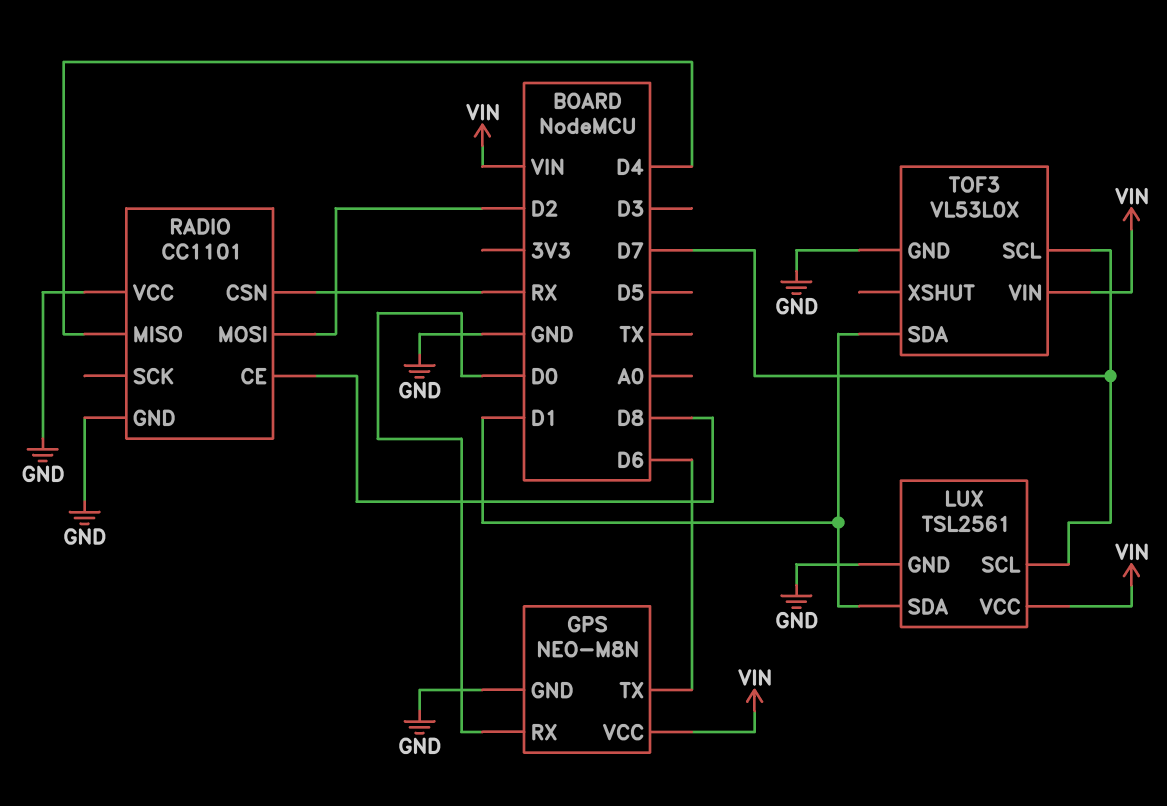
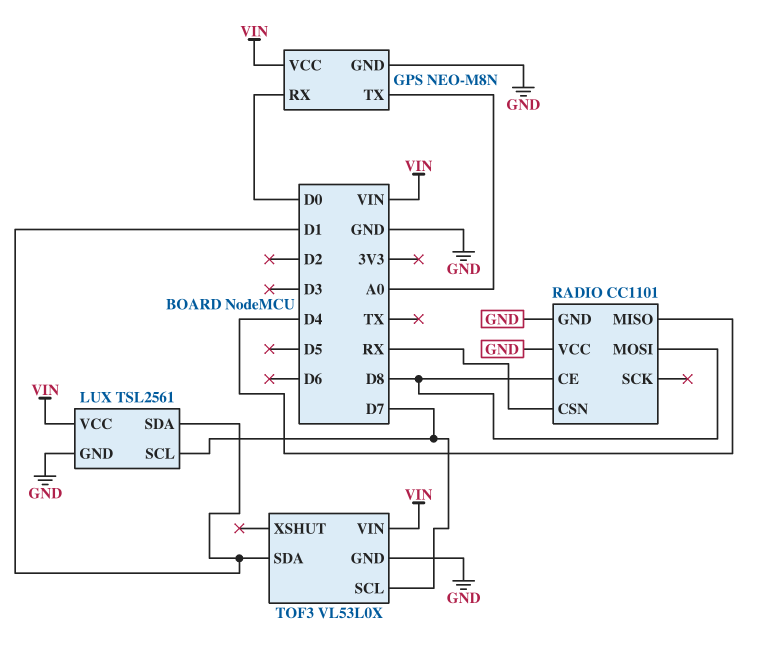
GPS pin TX: D6 -> A0
RADIO pin MOSI: D2 -> D8

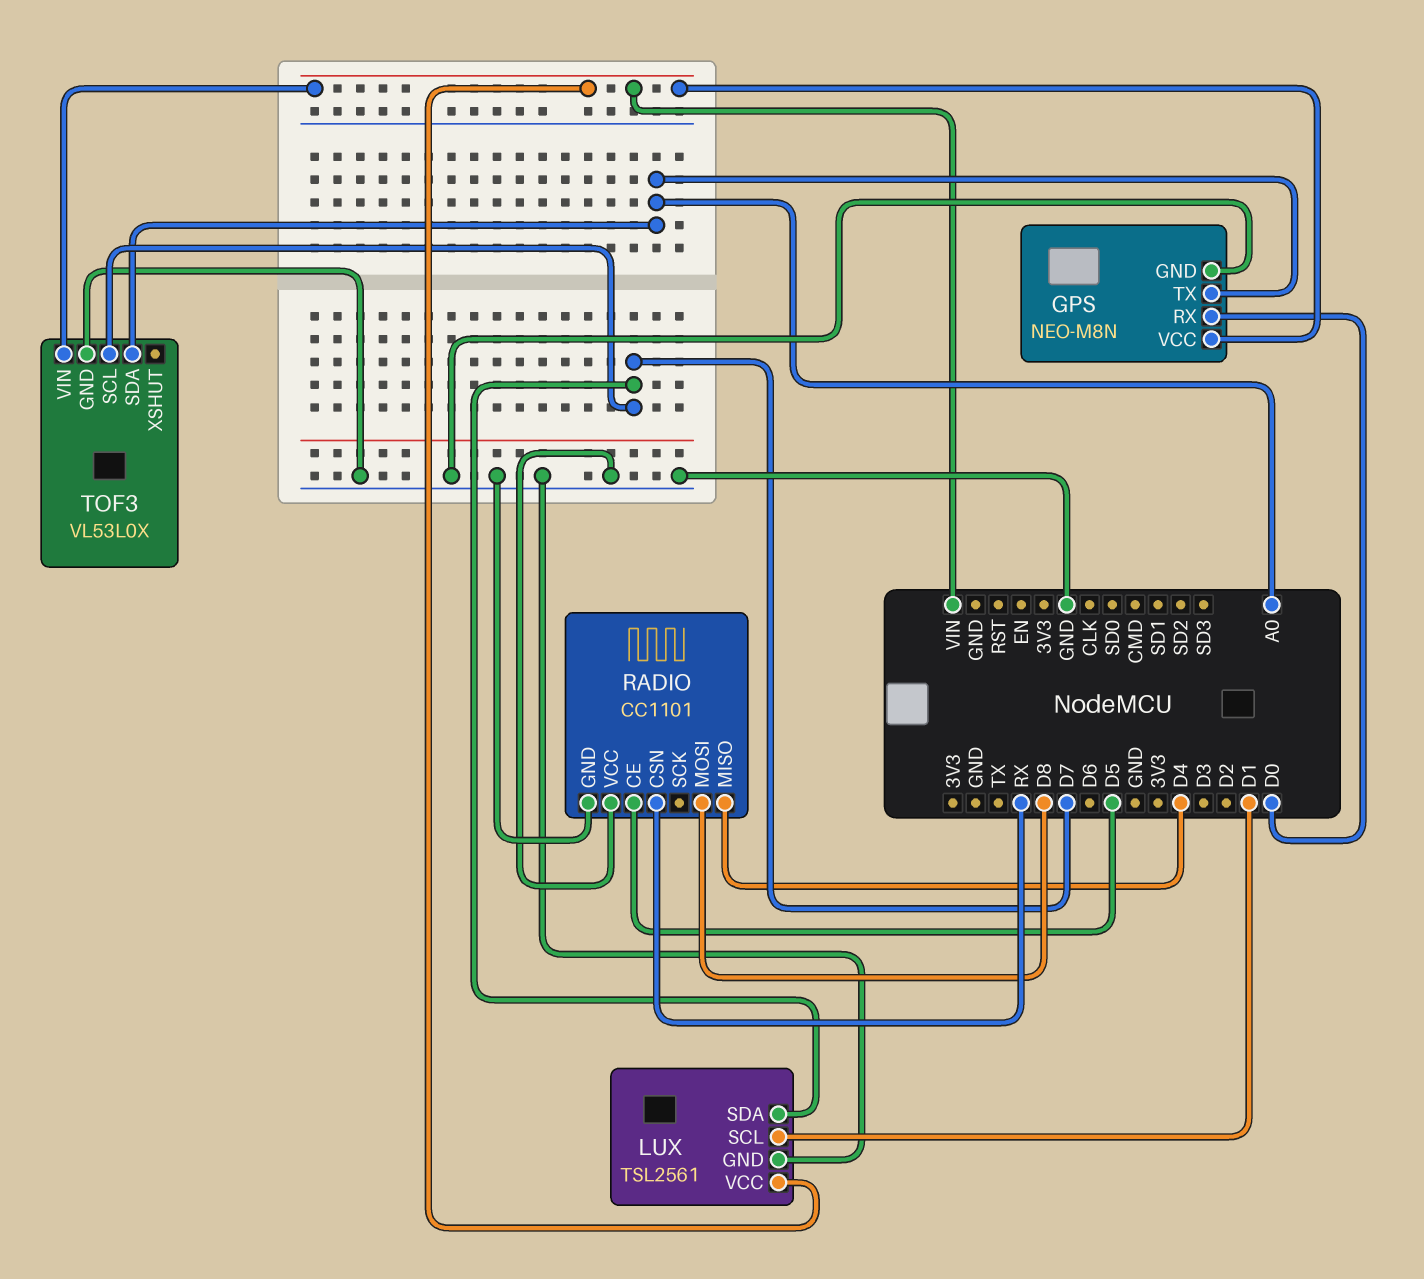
LUX pin SCL: D7 -> D1
LUX pin SDA: D1 -> D7
RADIO pin CE: D8 -> D5
TOF3 pin SDA: D1 -> A0

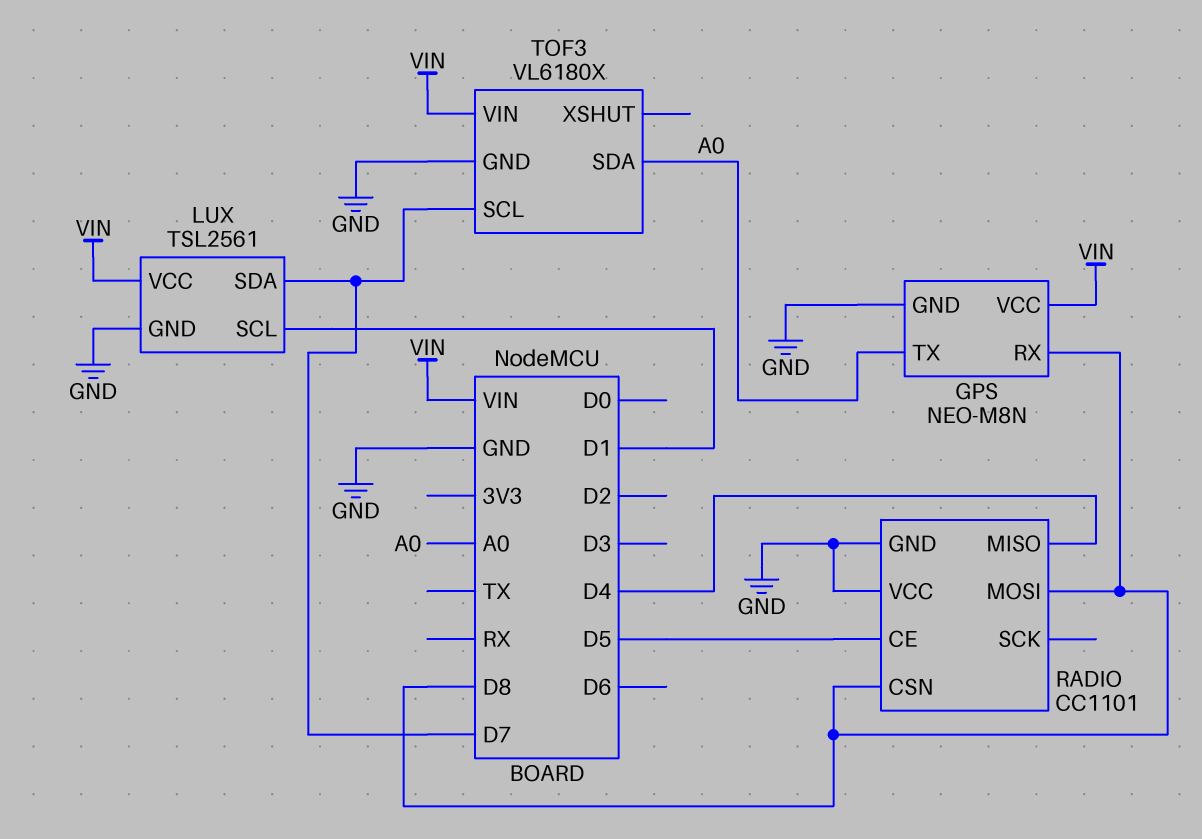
GPS pin RX: D0 -> D8
RADIO pin CSN: RX -> D8
TOF3: VL53L0X -> VL6180X

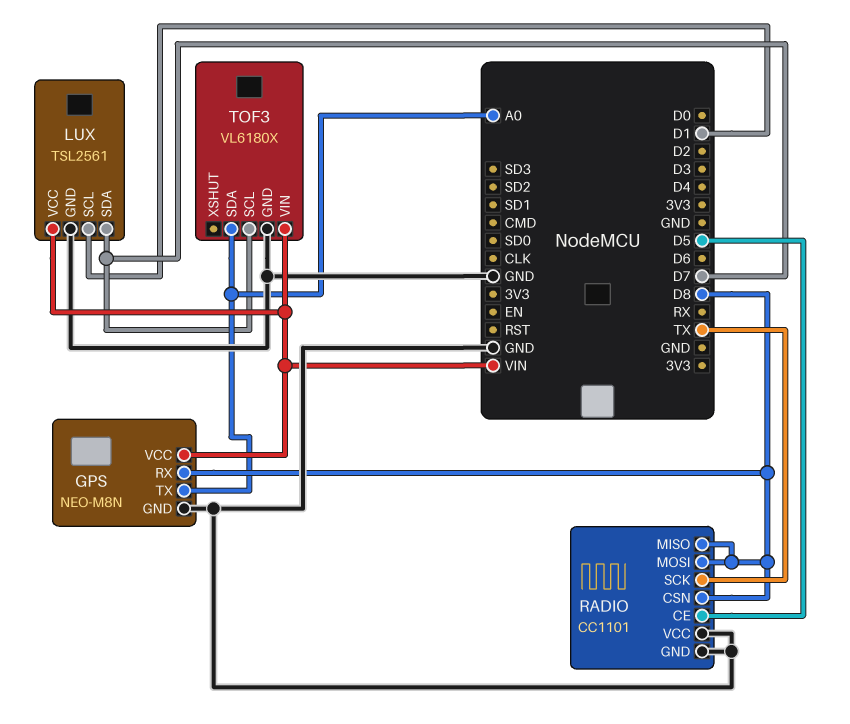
RADIO pin MISO: D4 -> D8
RADIO pin SCK: none -> TX

